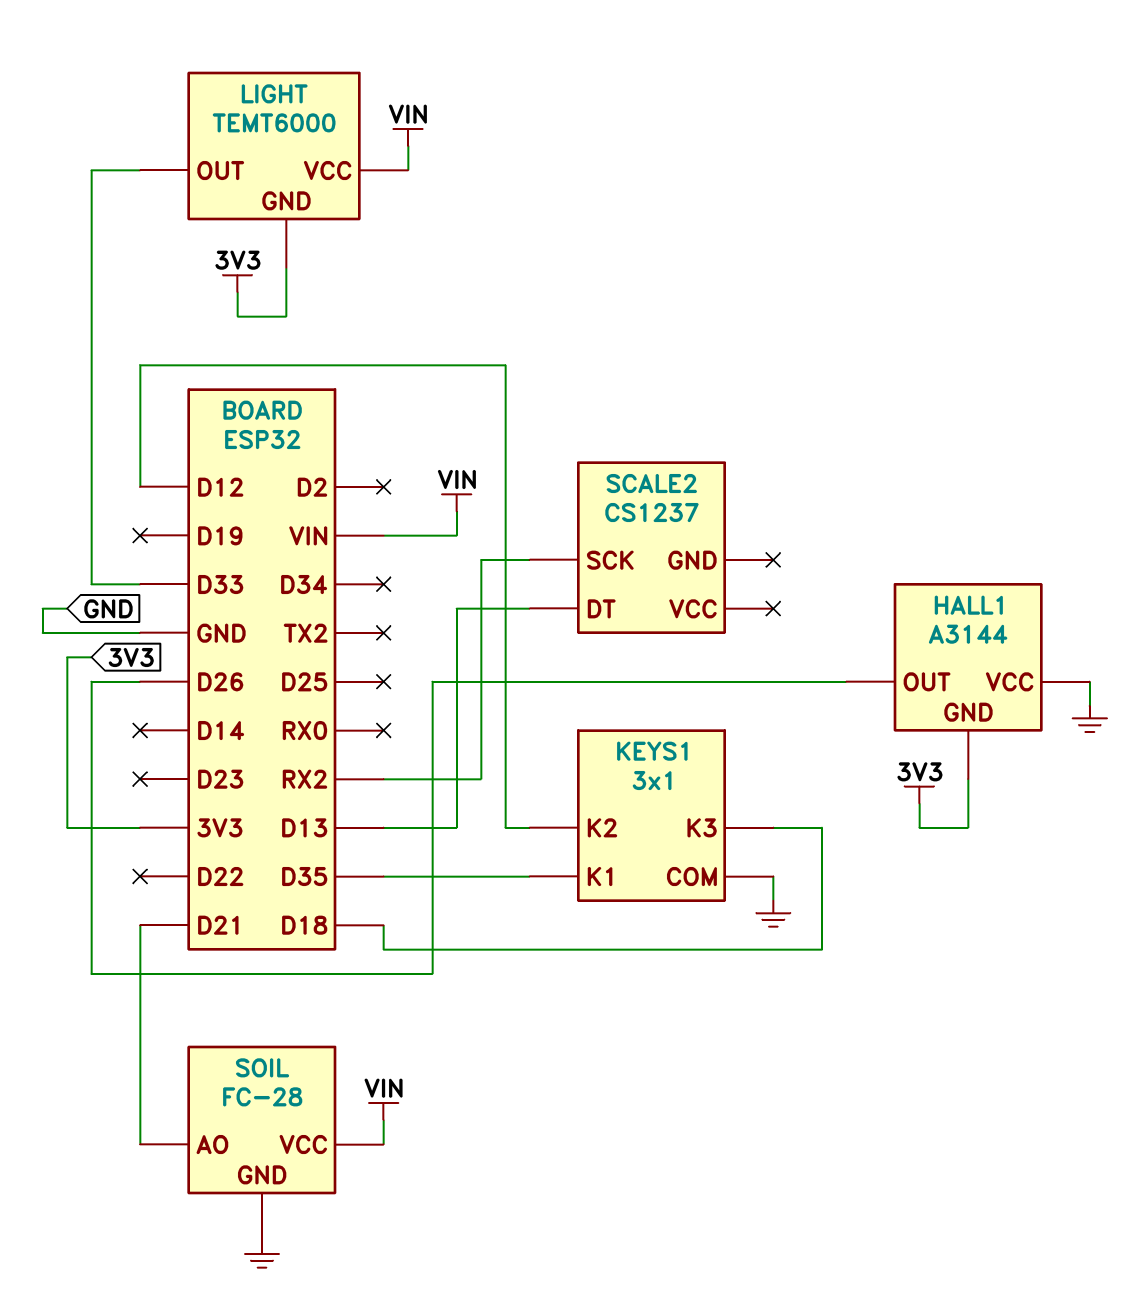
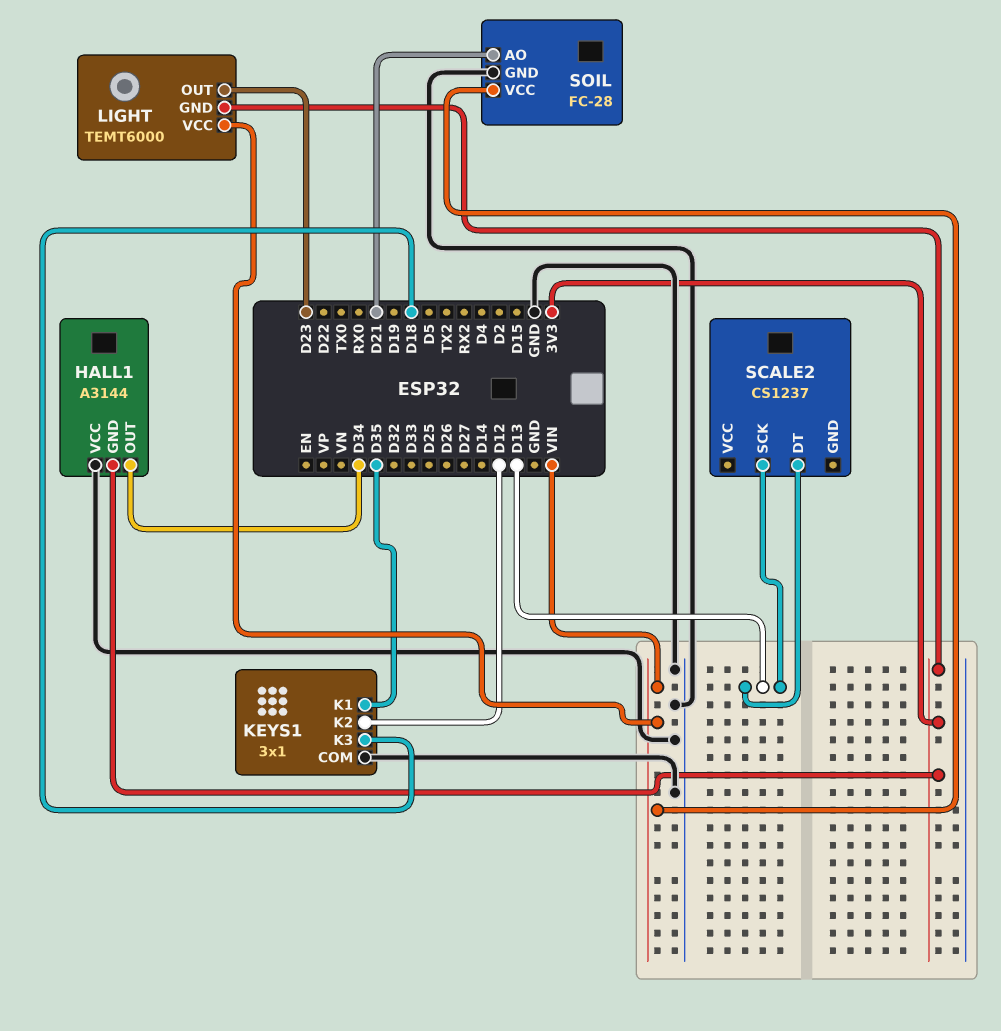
HALL1 pin OUT: D26 -> D34
LIGHT pin OUT: D33 -> D23
SCALE2 pin SCK: RX2 -> D13

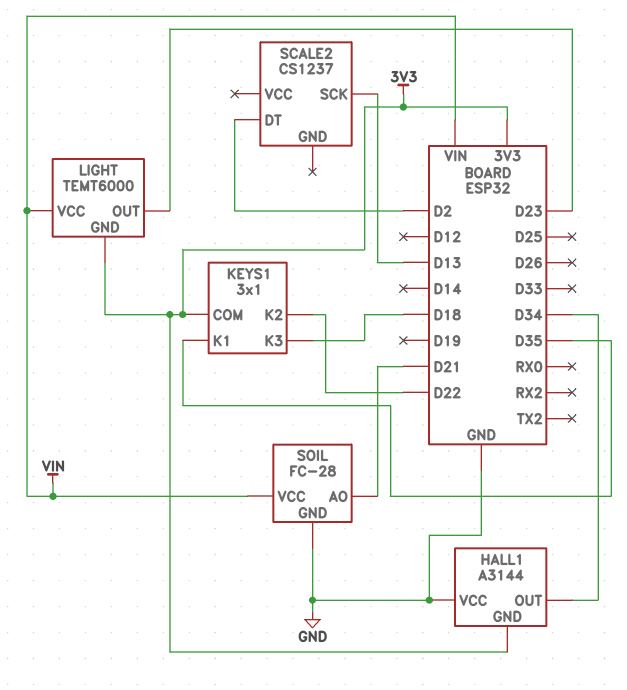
KEYS1 pin COM: GND -> 3V3
KEYS1 pin K2: D12 -> D22
SCALE2 pin DT: D13 -> D2

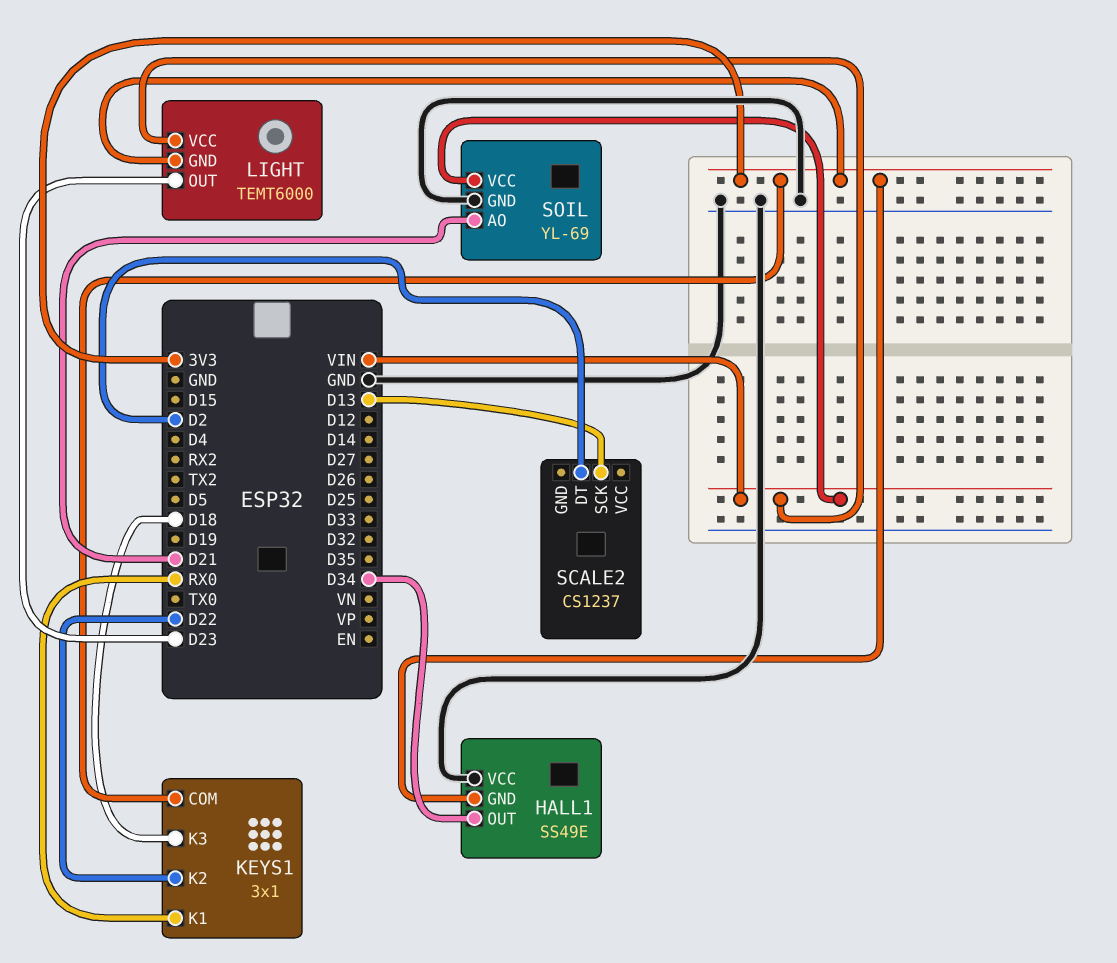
HALL1: A3144 -> SS49E
KEYS1 pin K1: D35 -> RX0
SOIL: FC-28 -> YL-69

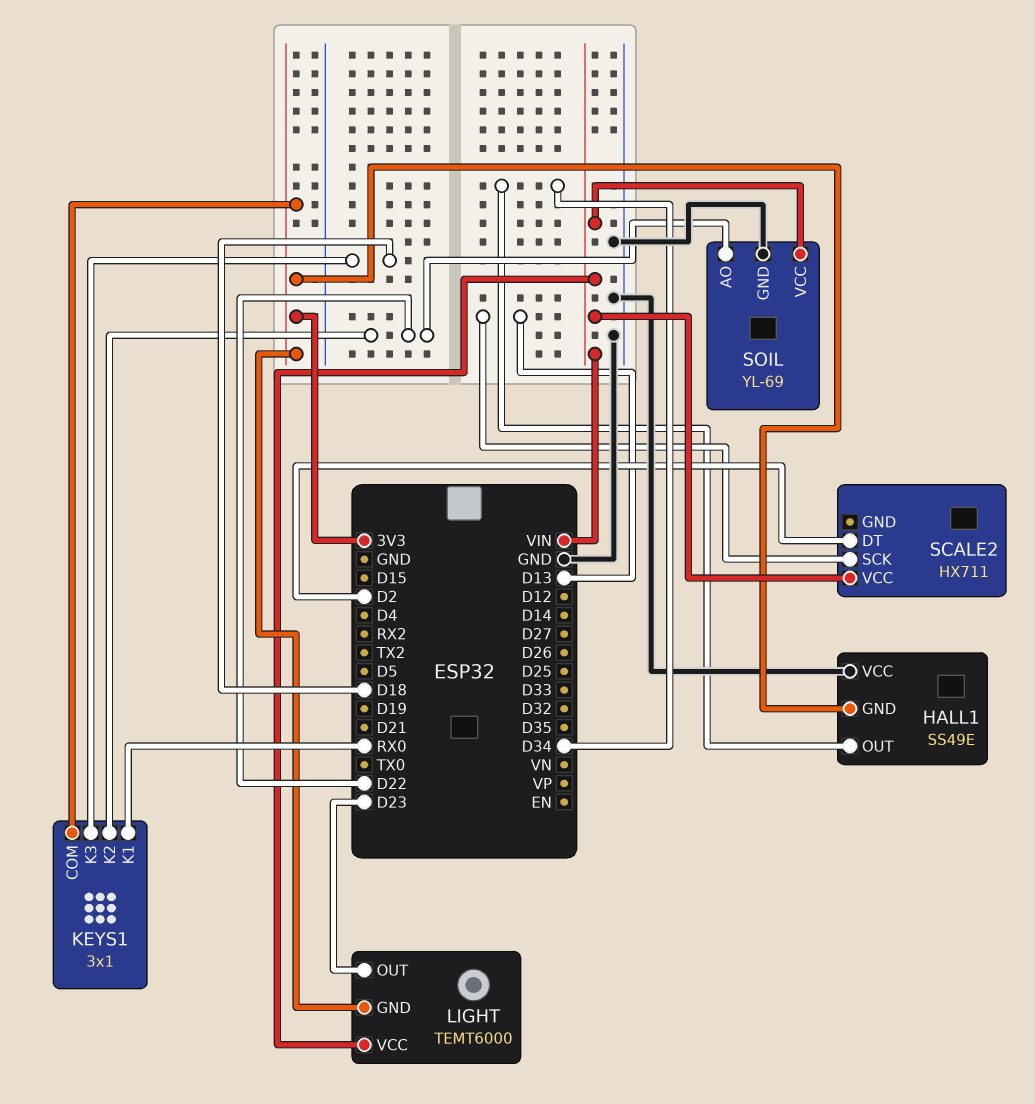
SCALE2: CS1237 -> HX711
SCALE2 pin VCC: none -> VIN
SOIL pin AO: D21 -> D22

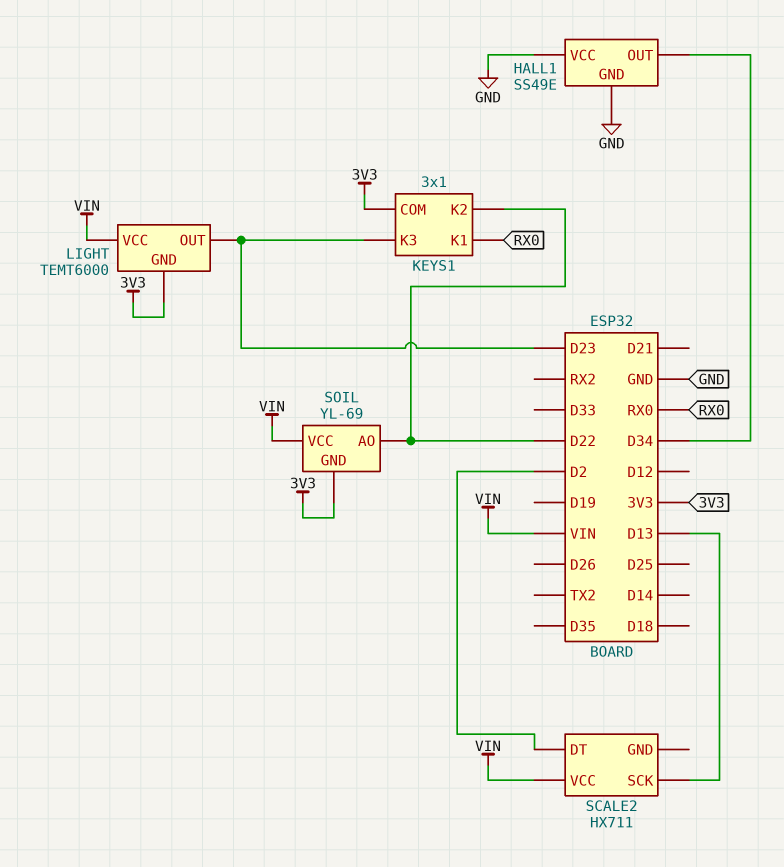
HALL1 pin GND: 3V3 -> GND
KEYS1 pin K3: D18 -> D23
SOIL pin GND: GND -> 3V3

